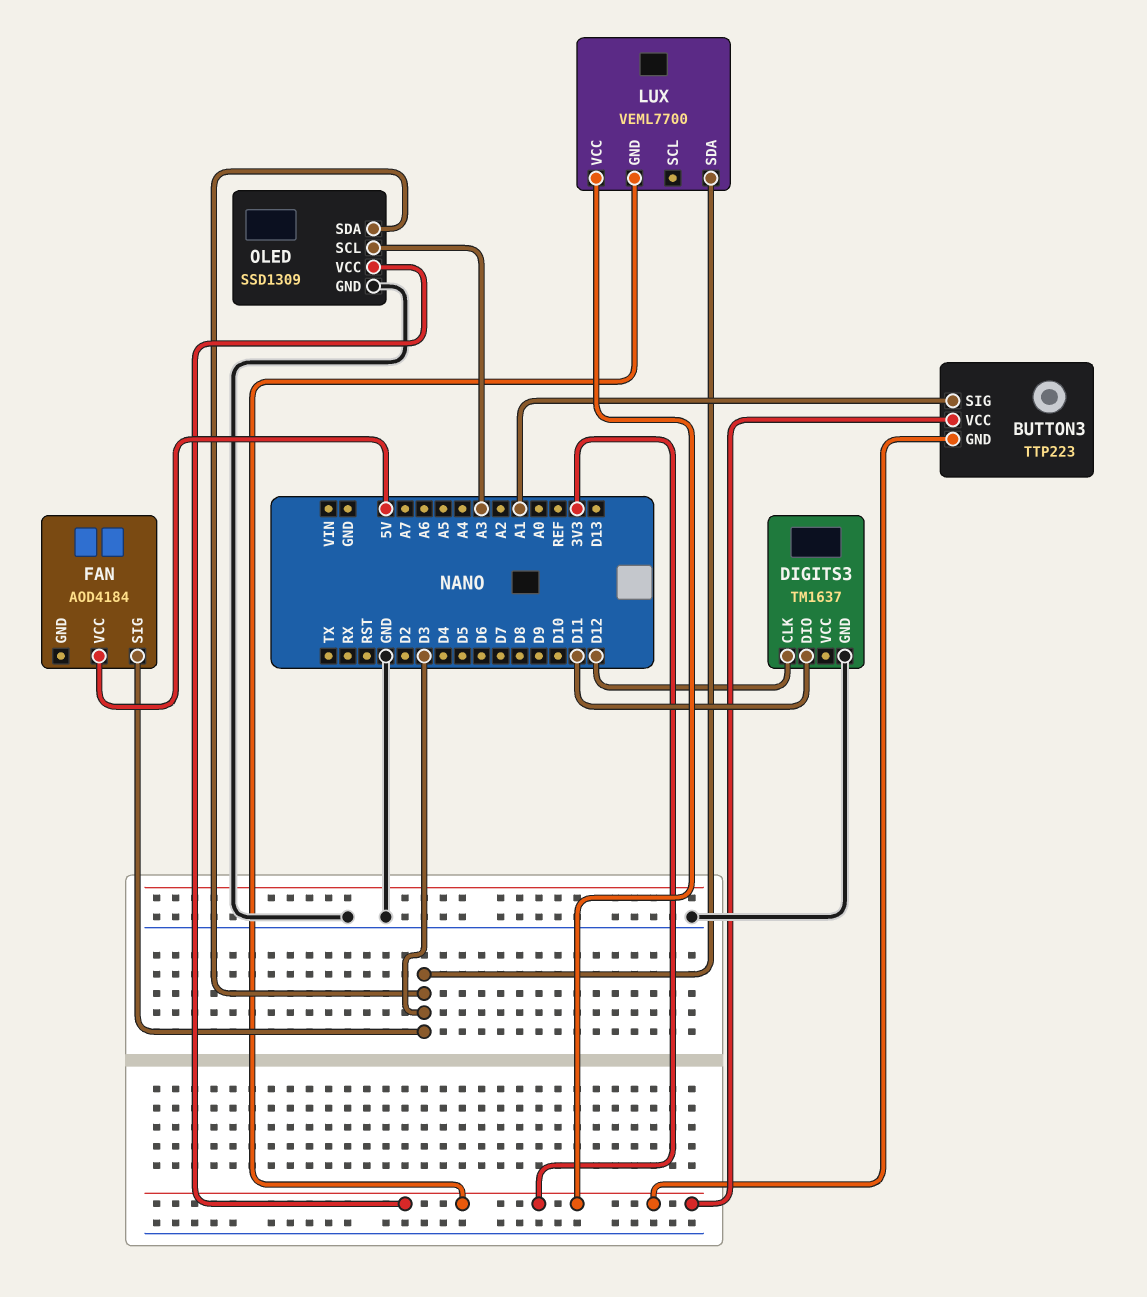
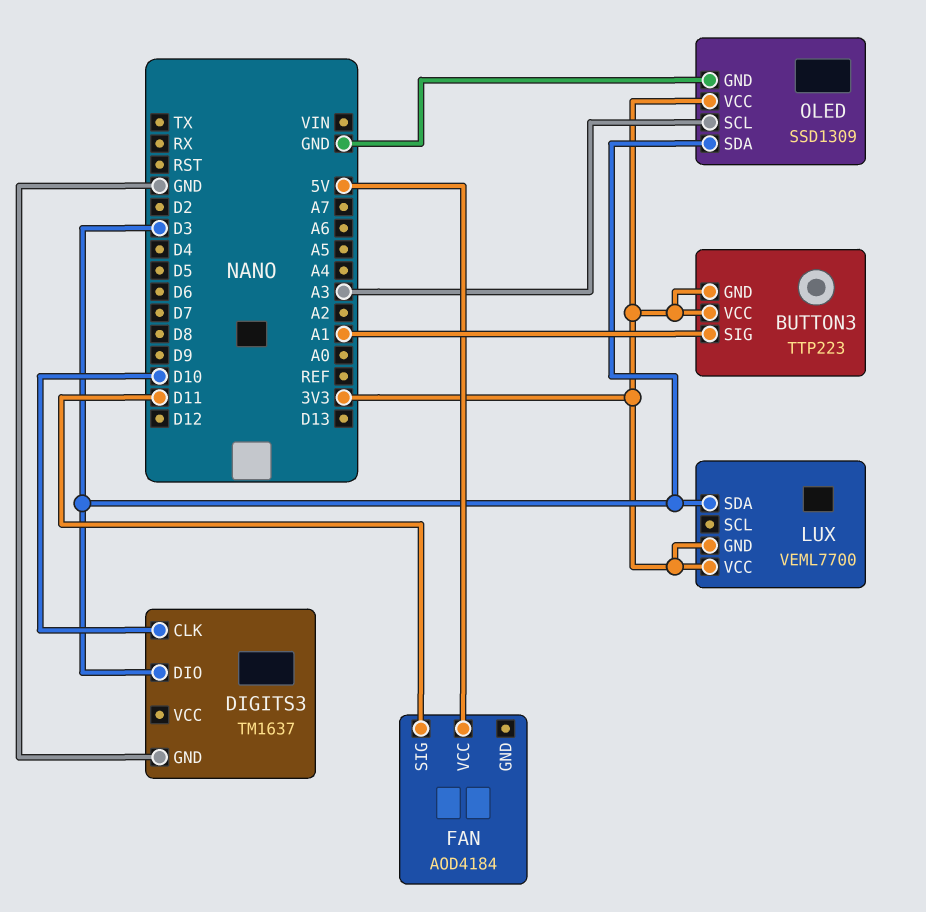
DIGITS3 pin CLK: D12 -> D10
DIGITS3 pin DIO: D11 -> D3
FAN pin SIG: D3 -> D11

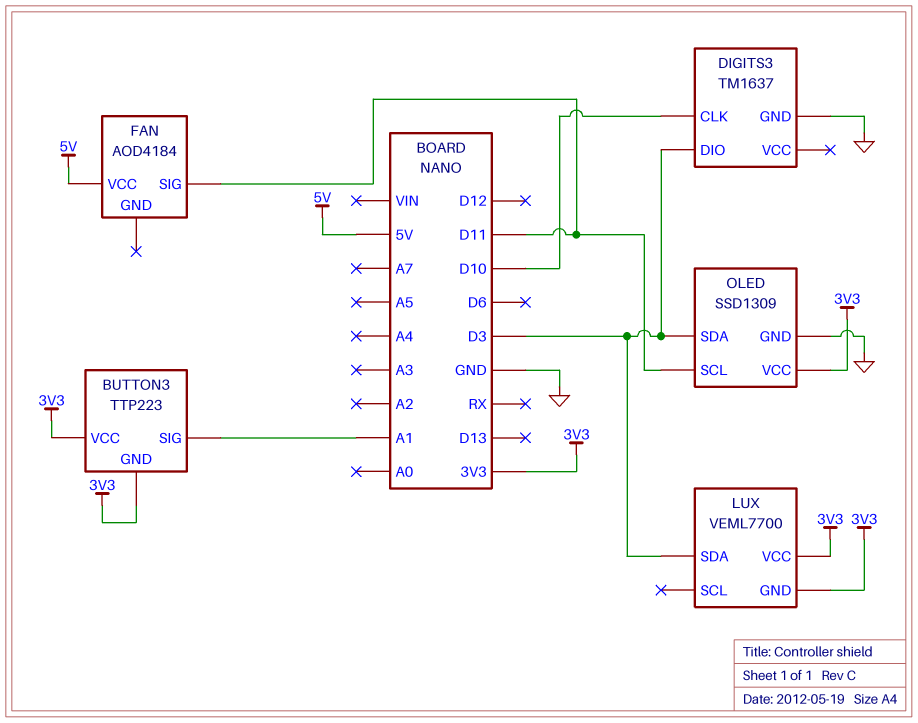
OLED pin SCL: A3 -> D11

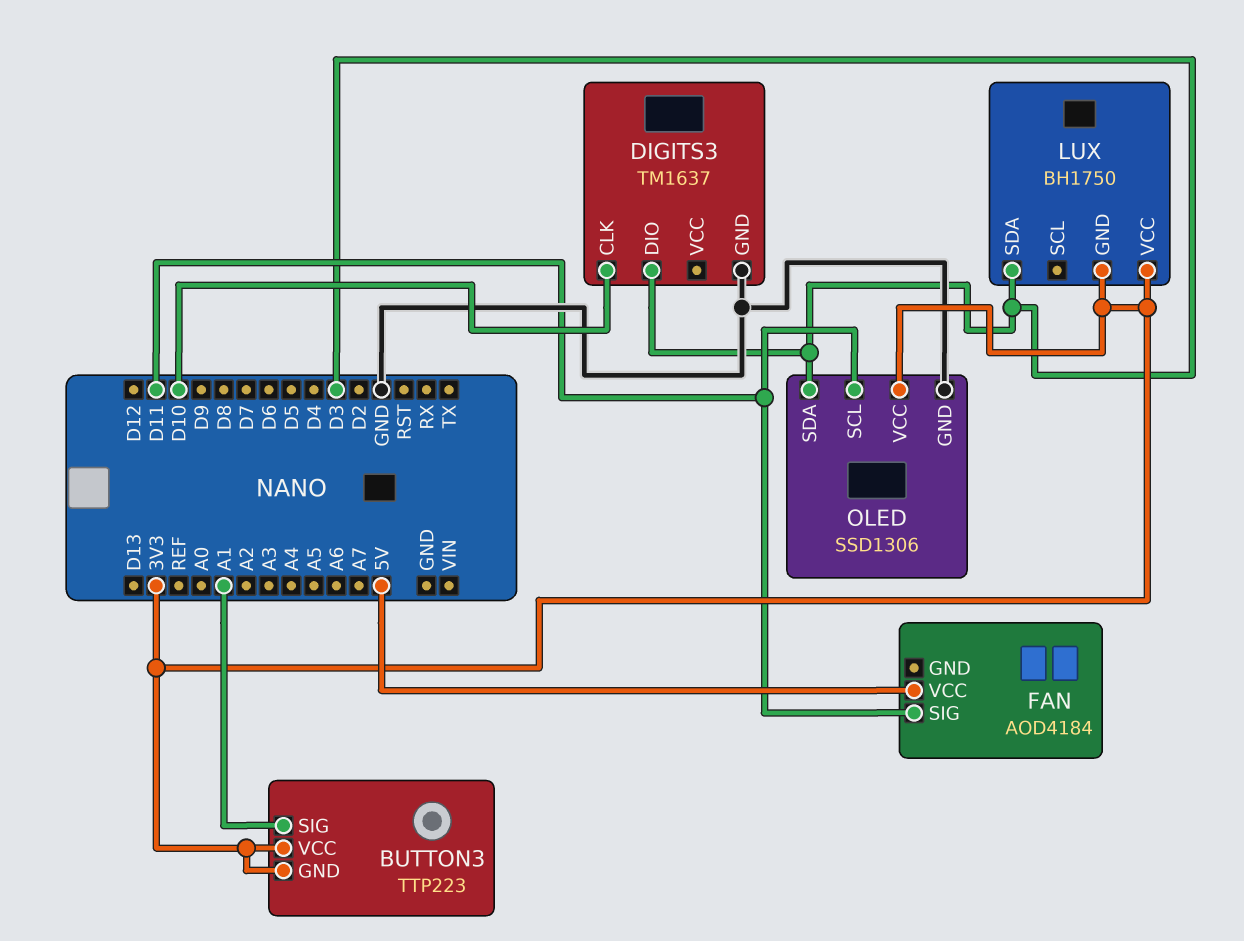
LUX: VEML7700 -> BH1750
OLED: SSD1309 -> SSD1306

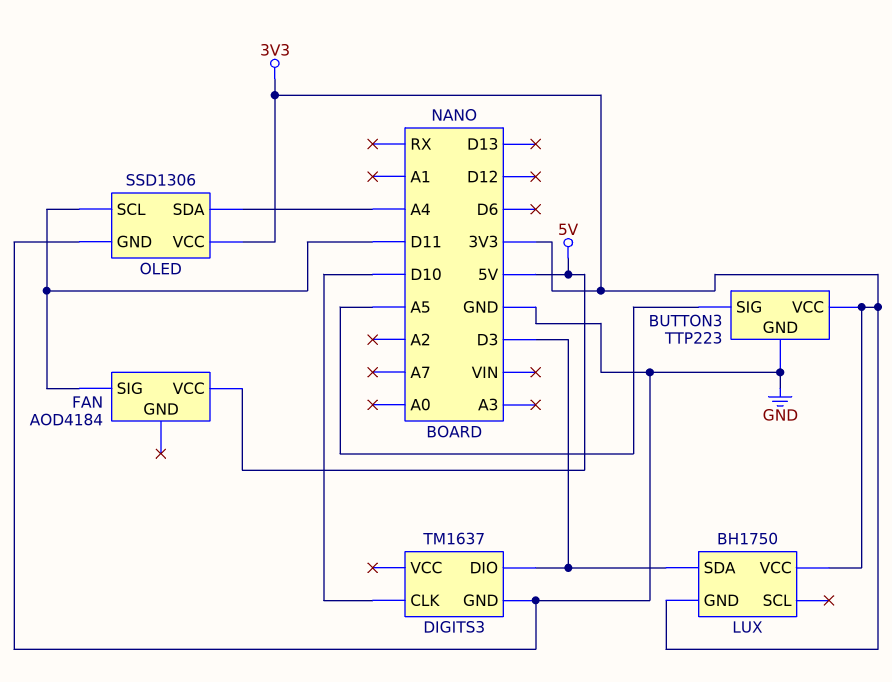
BUTTON3 pin GND: 3V3 -> GND
BUTTON3 pin SIG: A1 -> A5
OLED pin SDA: D3 -> A4

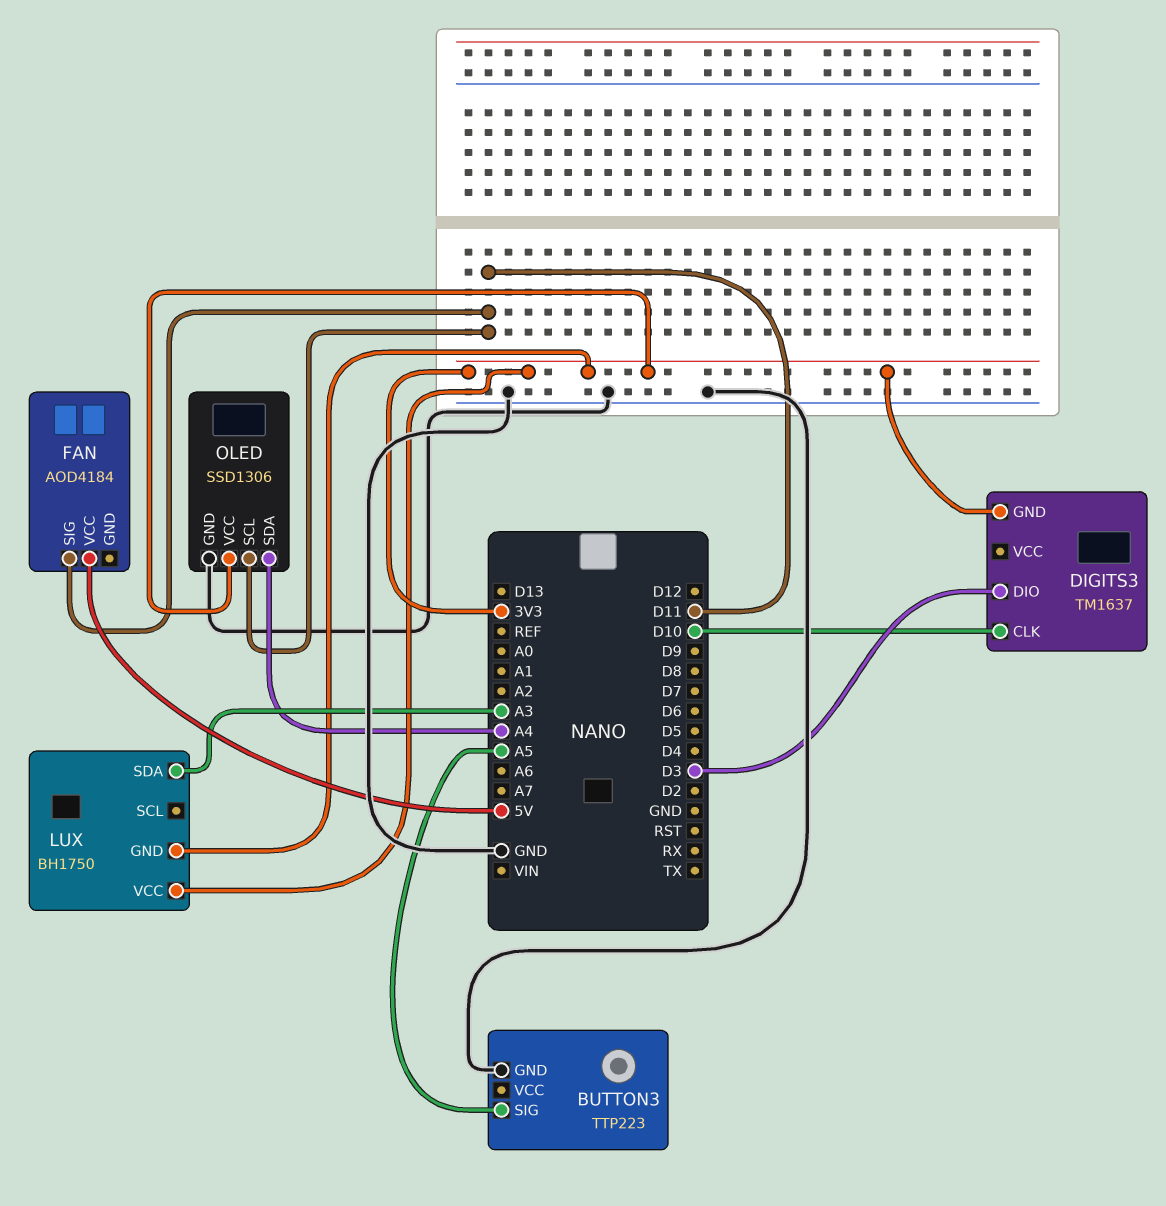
BUTTON3 pin VCC: 3V3 -> none
DIGITS3 pin GND: GND -> 3V3
LUX pin SDA: D3 -> A3

